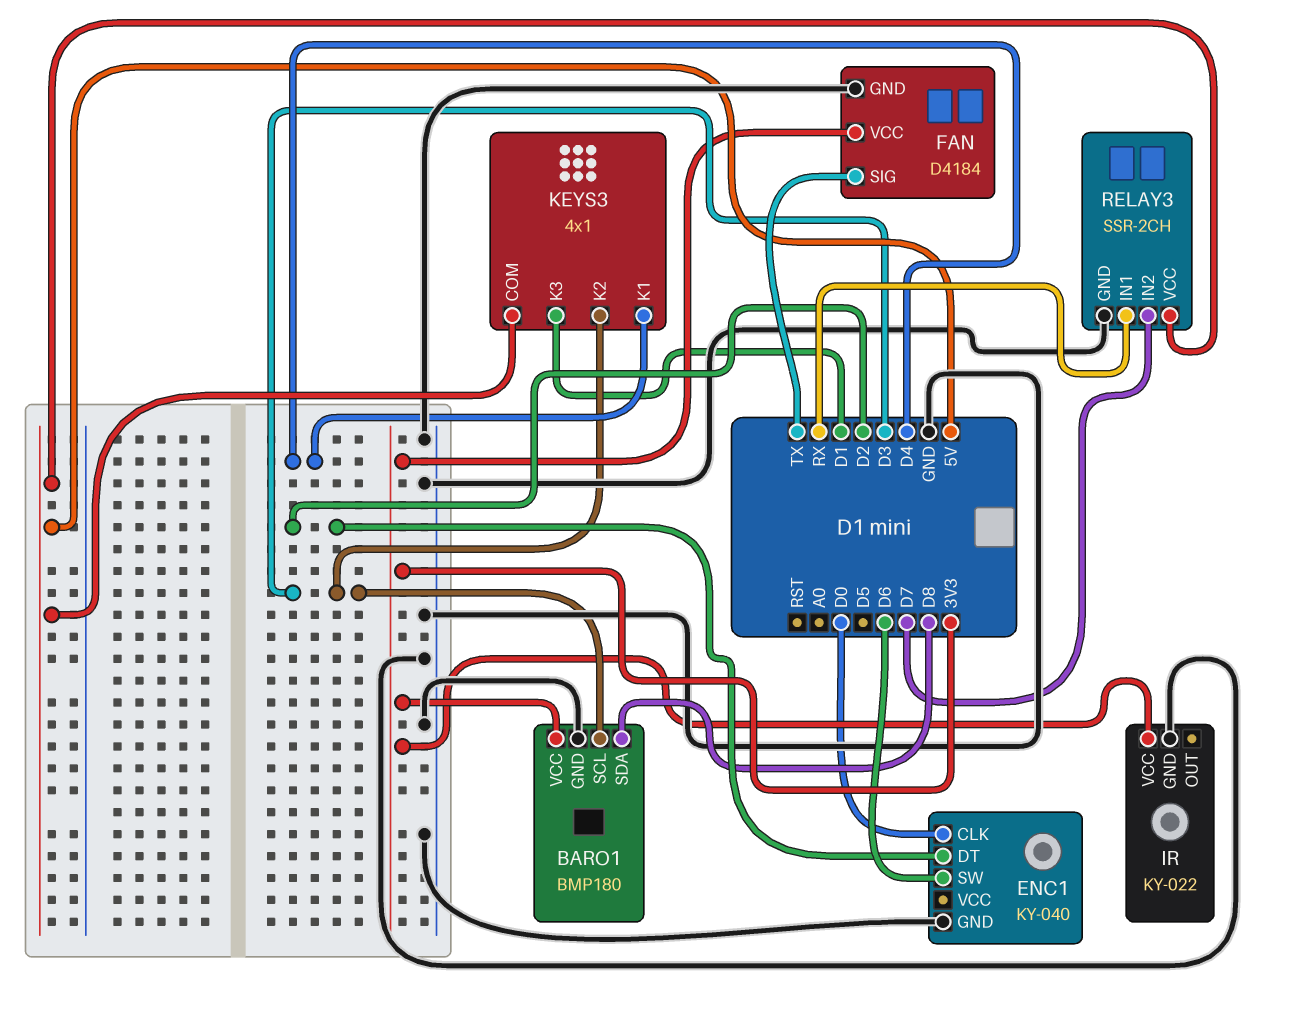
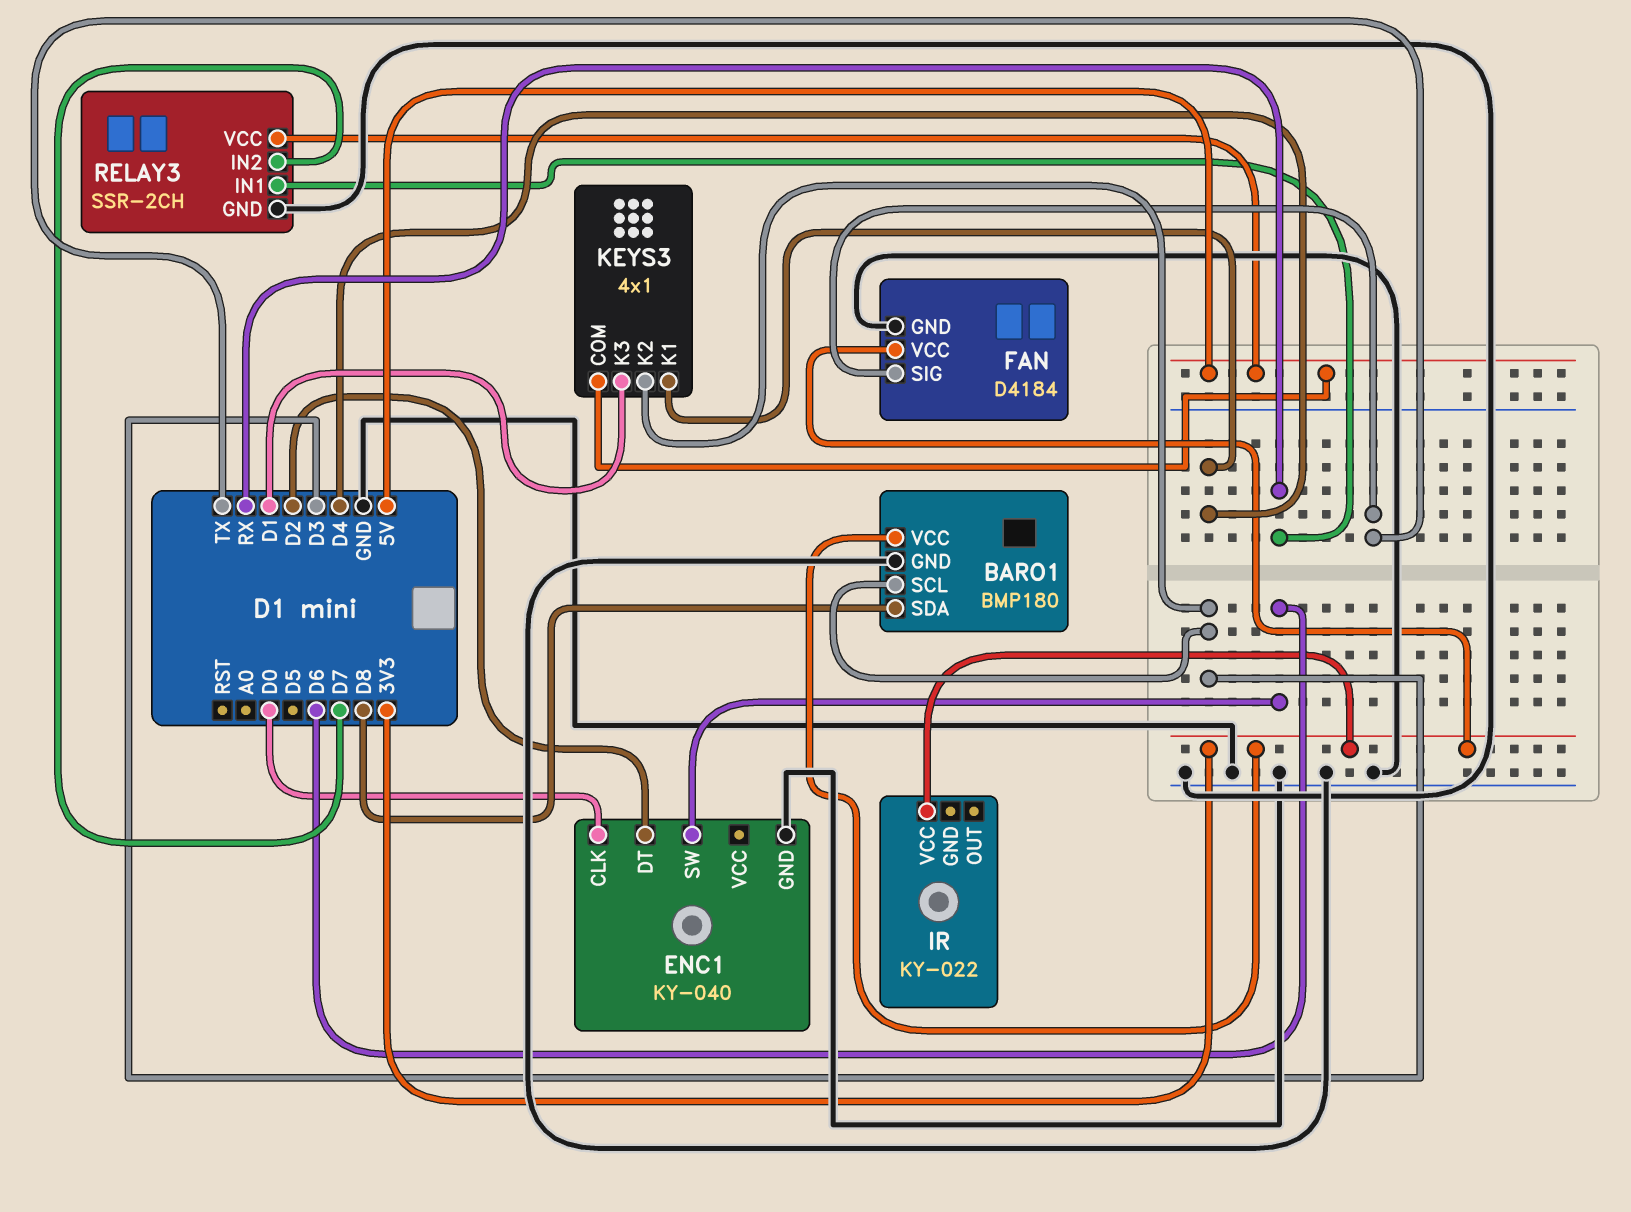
IR pin GND: GND -> none

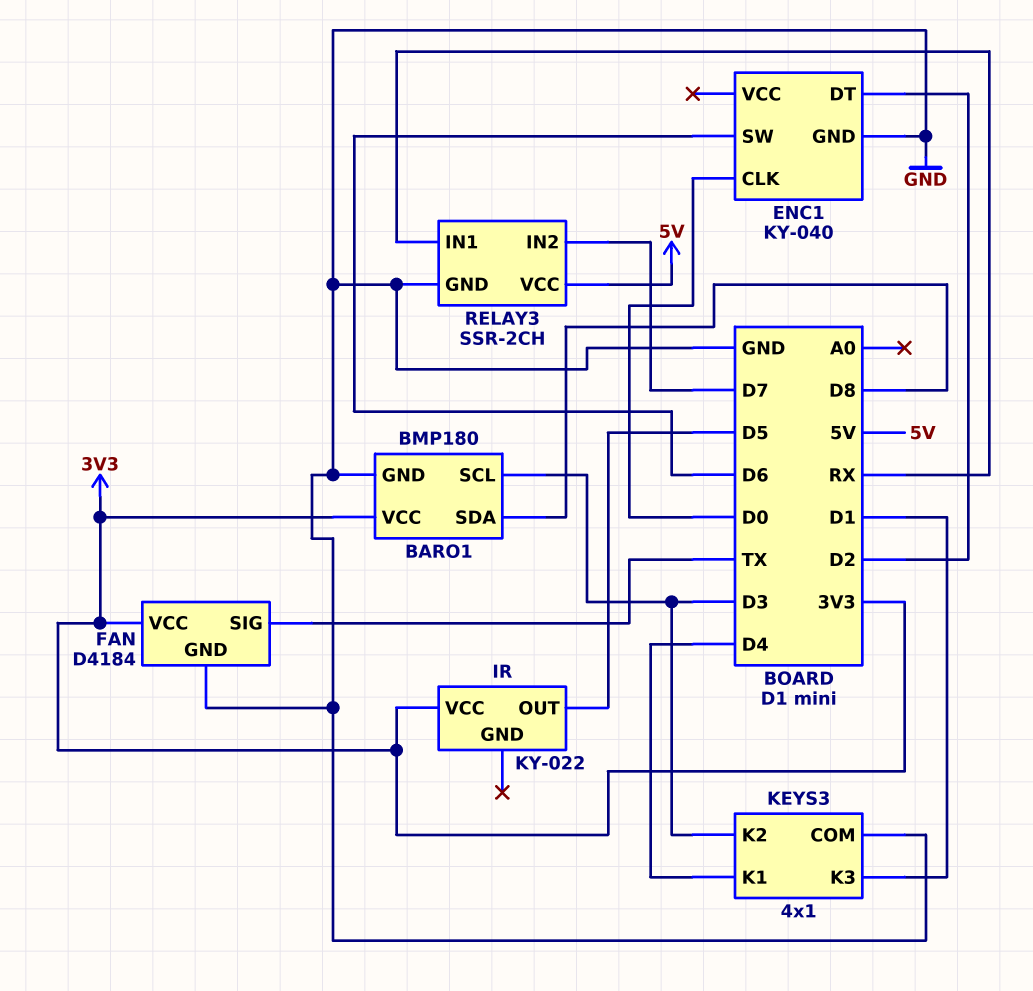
IR pin OUT: none -> D5
KEYS3 pin COM: 5V -> GND

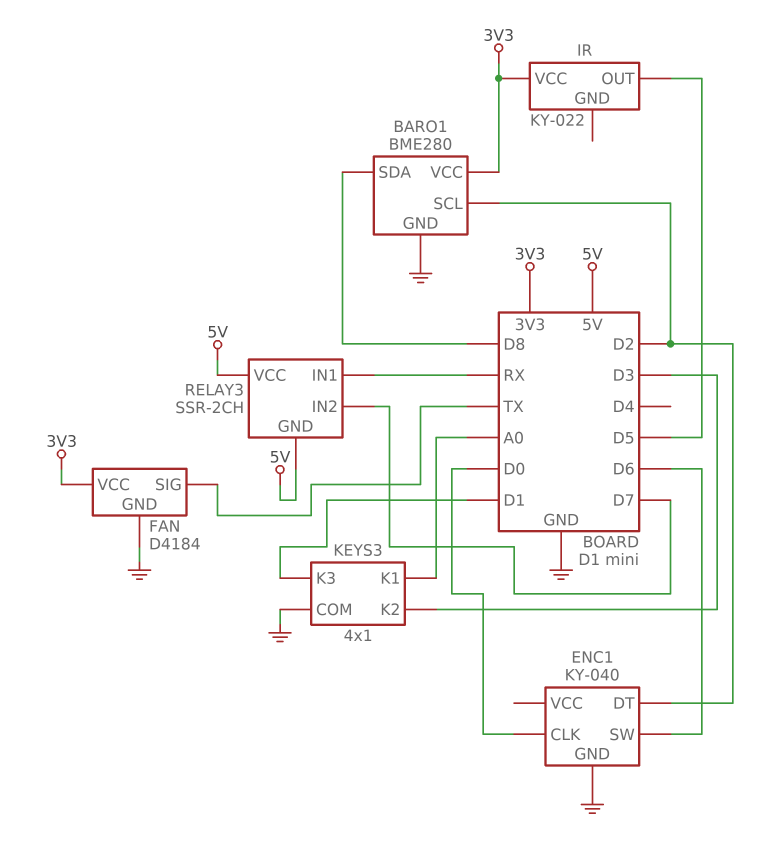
BARO1: BMP180 -> BME280
BARO1 pin SCL: D3 -> D2
KEYS3 pin K1: D4 -> A0
RELAY3 pin GND: GND -> 5V

